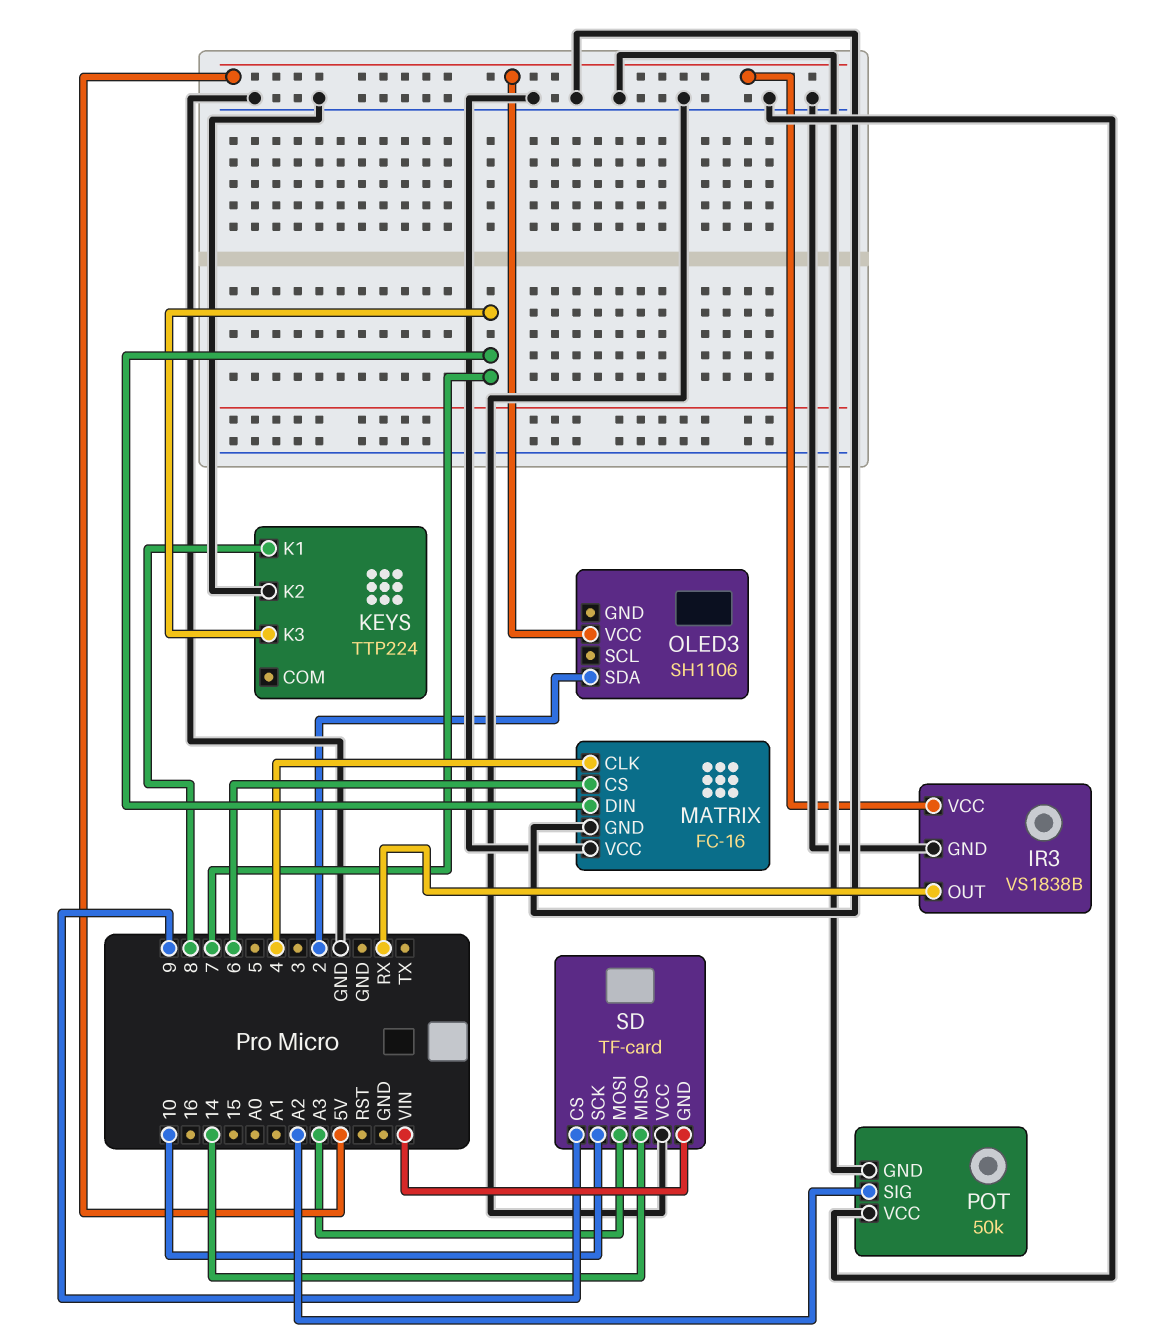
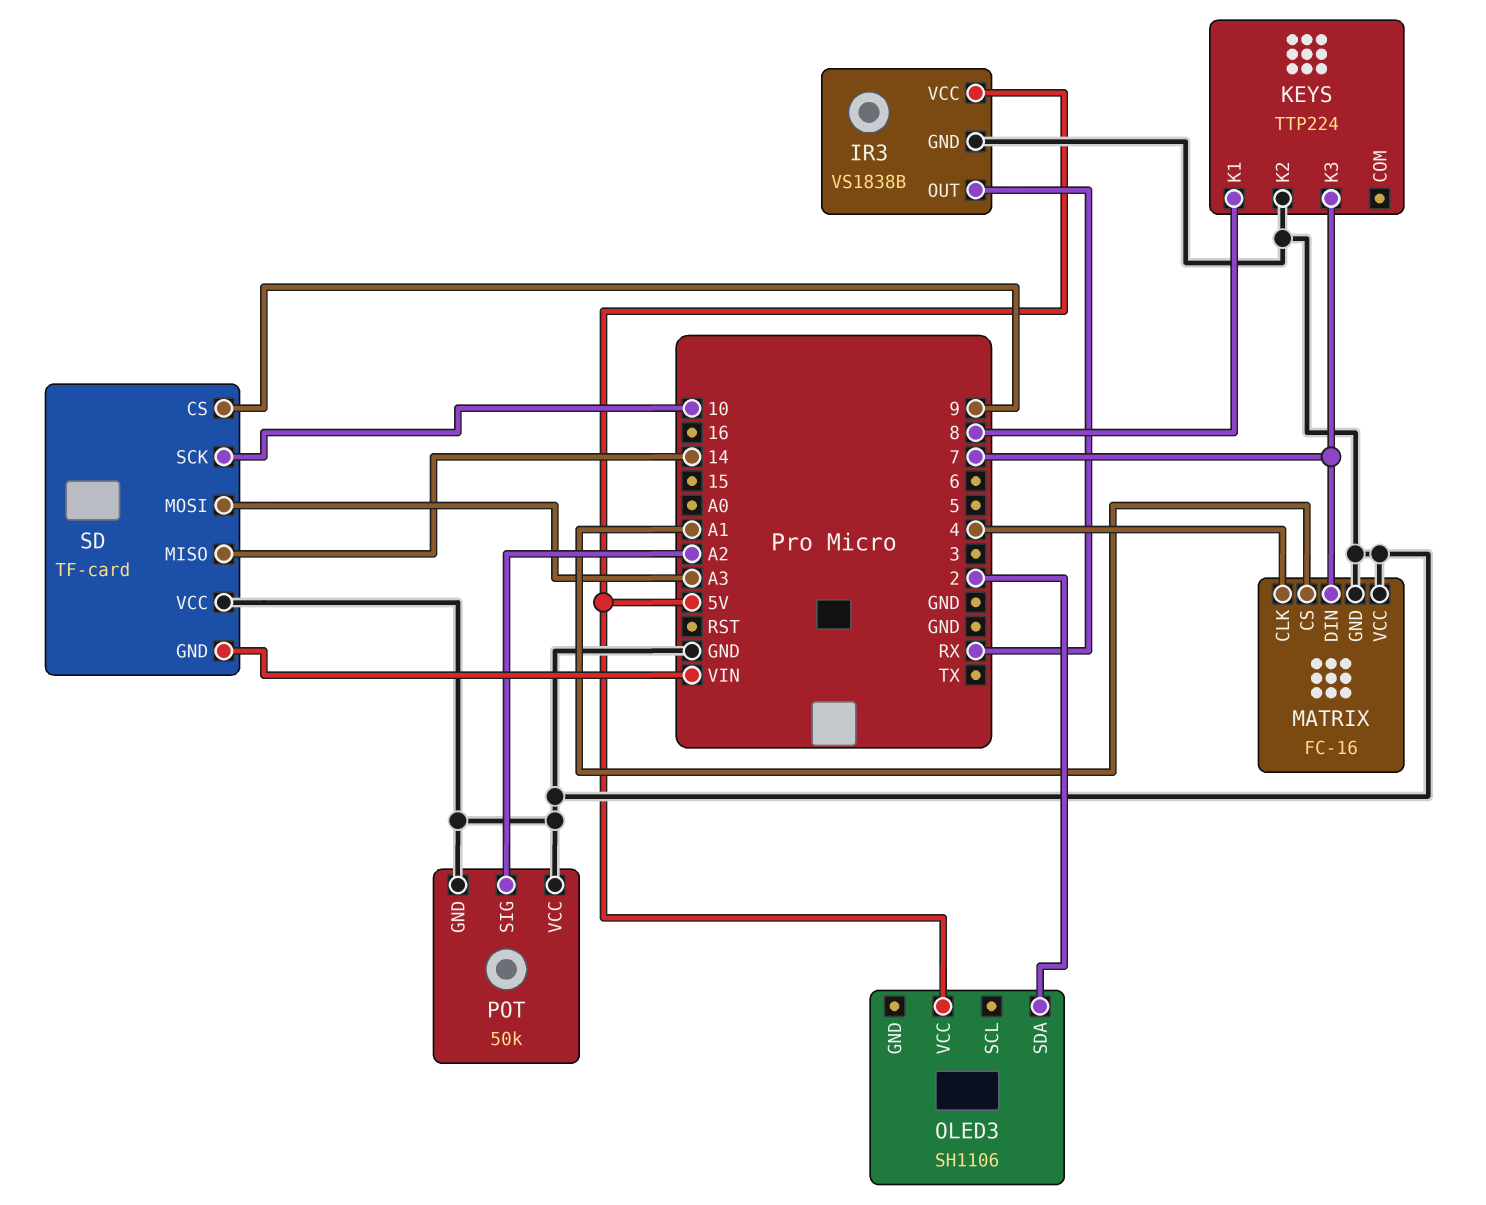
MATRIX pin CS: 6 -> A1

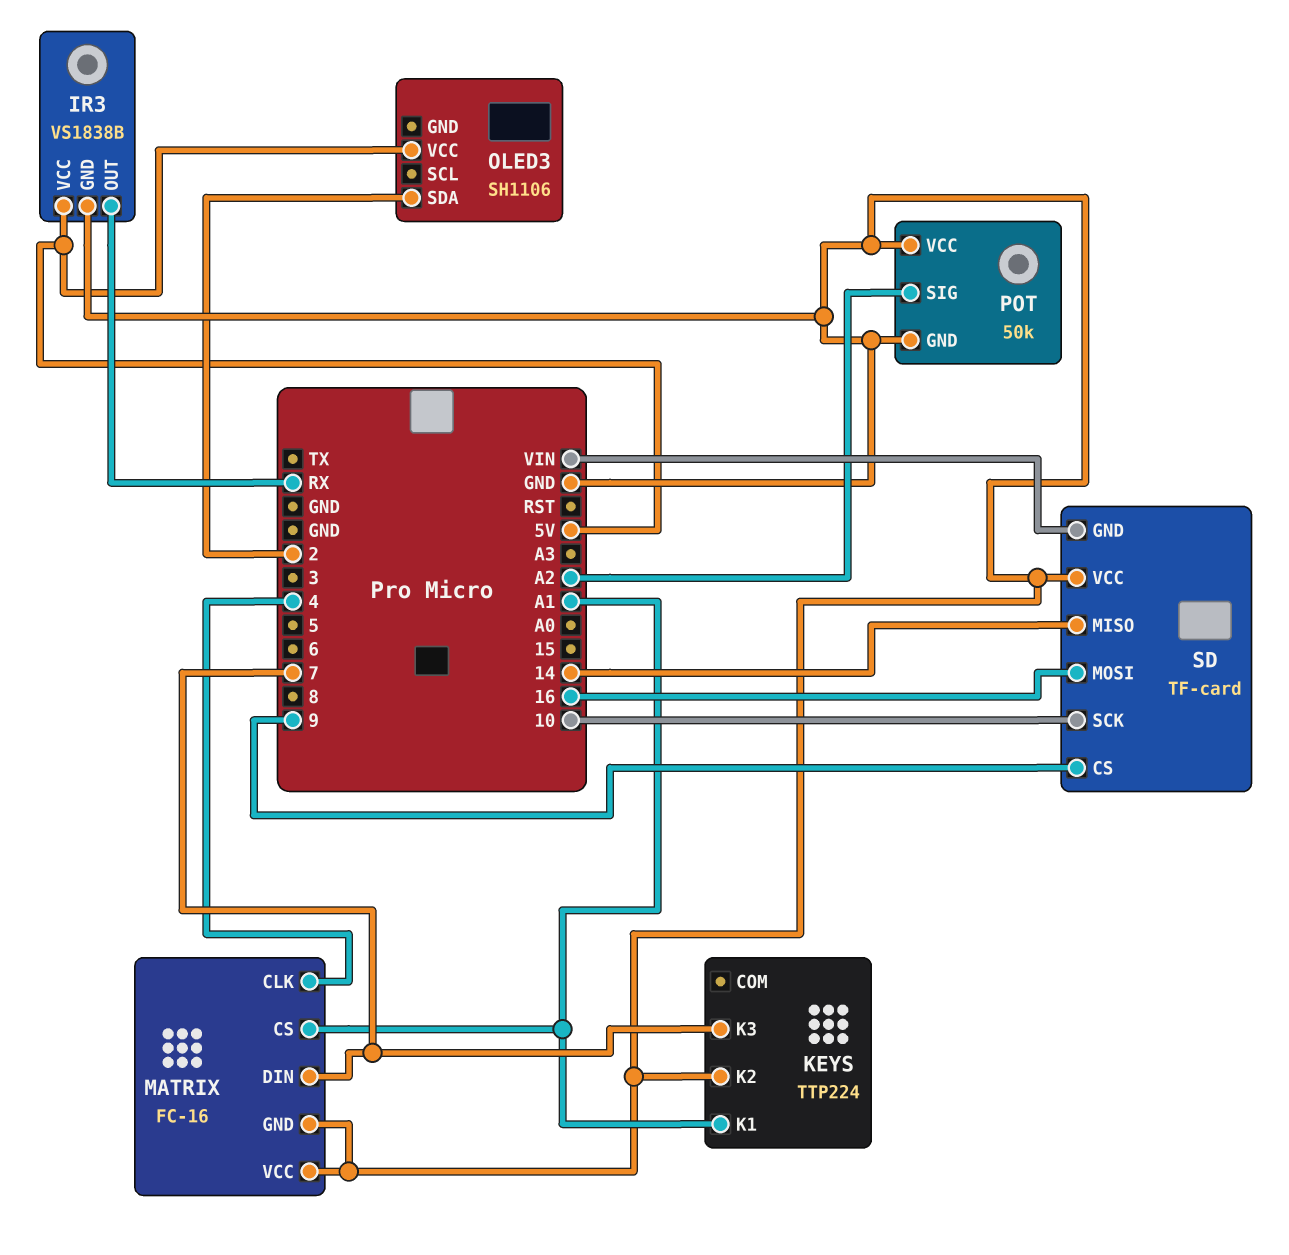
KEYS pin K1: 8 -> A1
SD pin MOSI: A3 -> 16

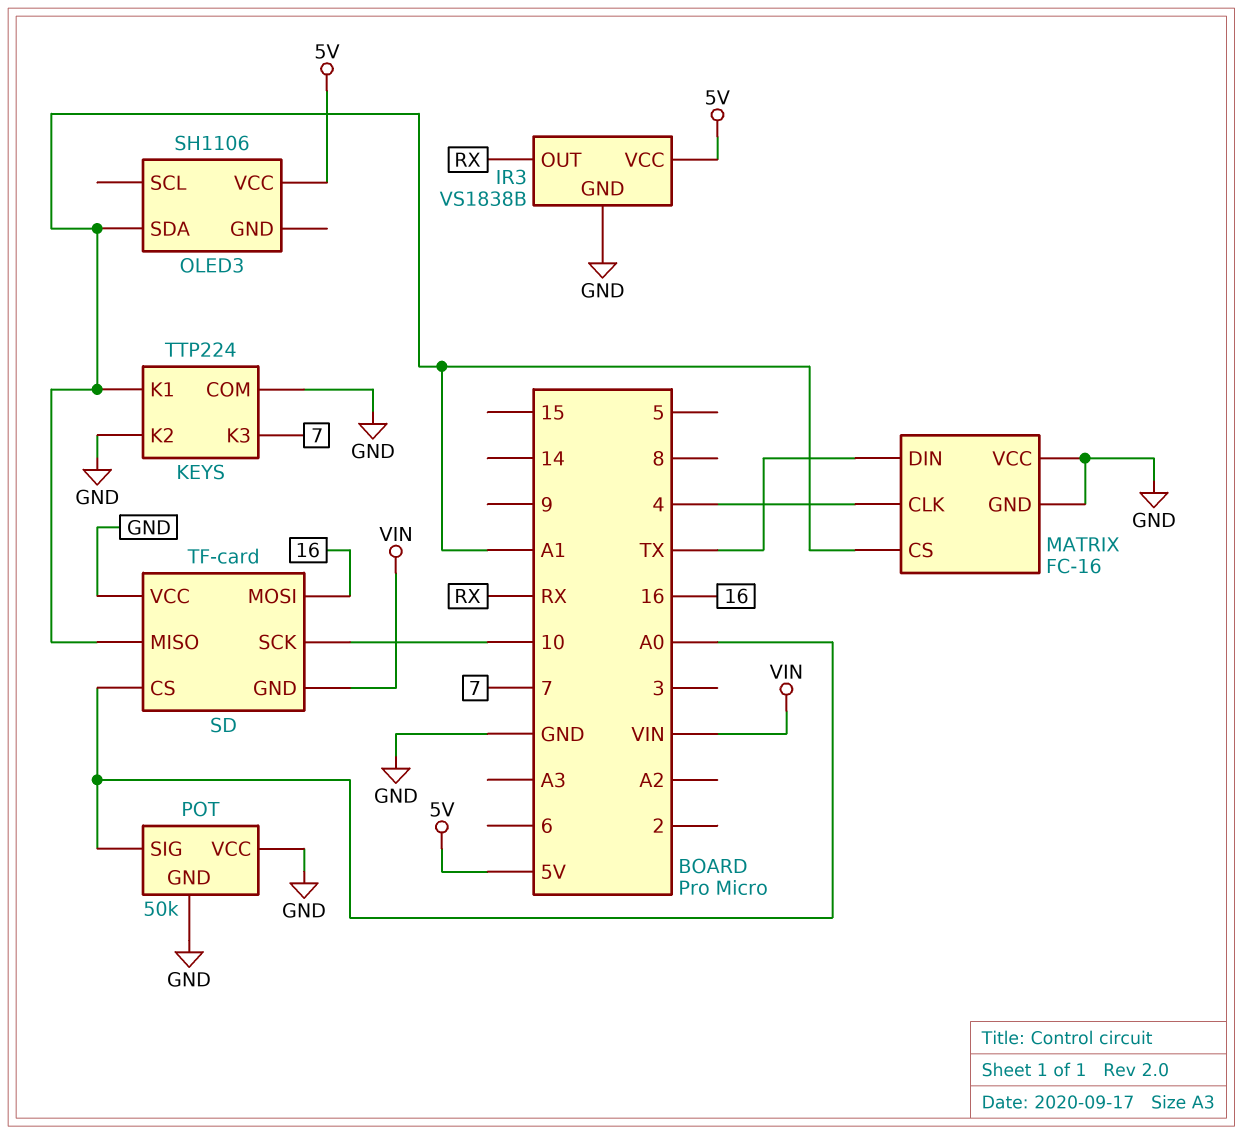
KEYS pin COM: none -> GND
MATRIX pin DIN: 7 -> TX
OLED3 pin SDA: 2 -> A1
POT pin SIG: A2 -> A0
SD pin CS: 9 -> A0
SD pin MISO: 14 -> A1

